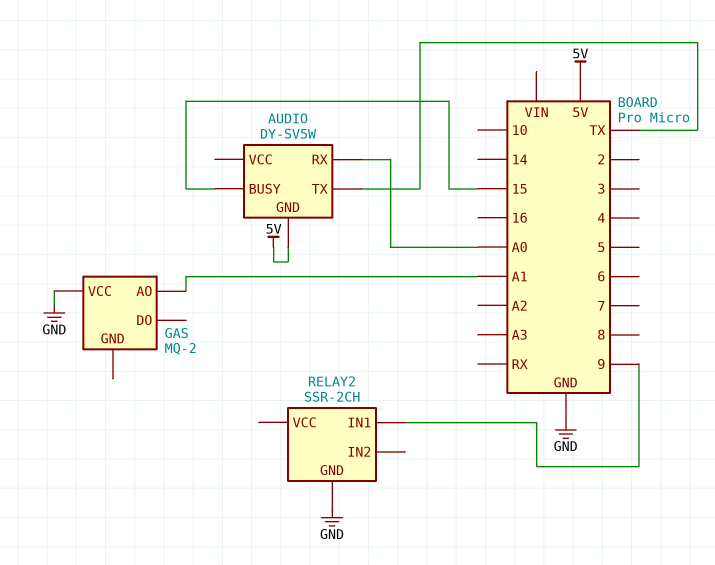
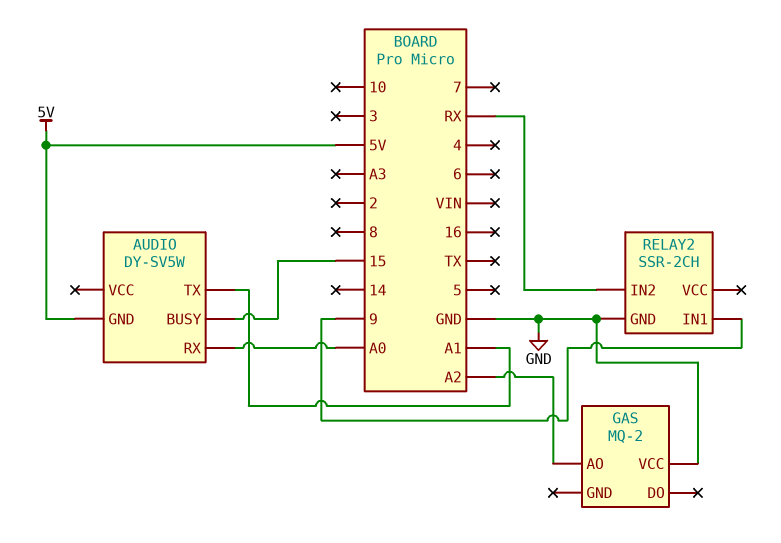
AUDIO pin TX: TX -> A1
GAS pin AO: A1 -> A2
RELAY2 pin IN2: none -> RX

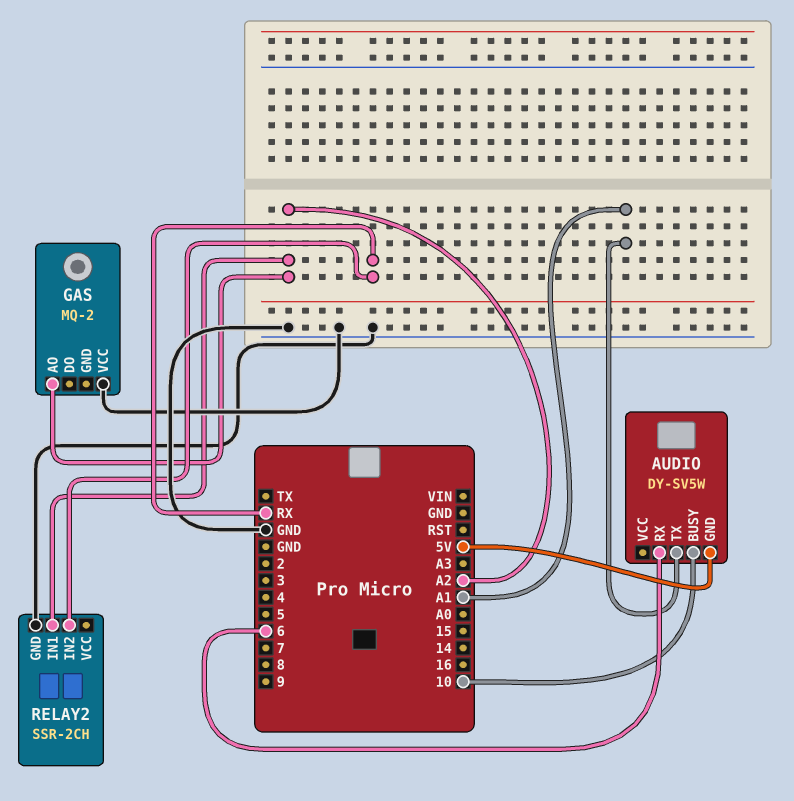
AUDIO pin BUSY: 15 -> 10
AUDIO pin RX: A0 -> 6
RELAY2 pin IN1: 9 -> A2

